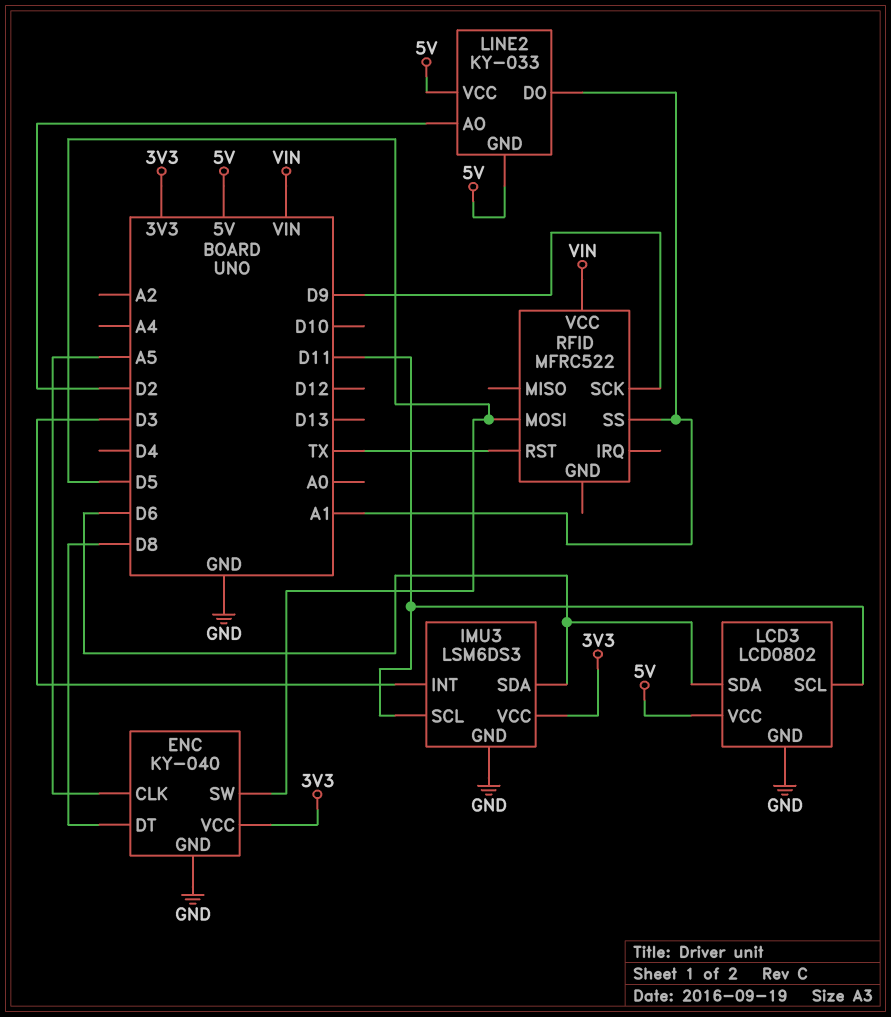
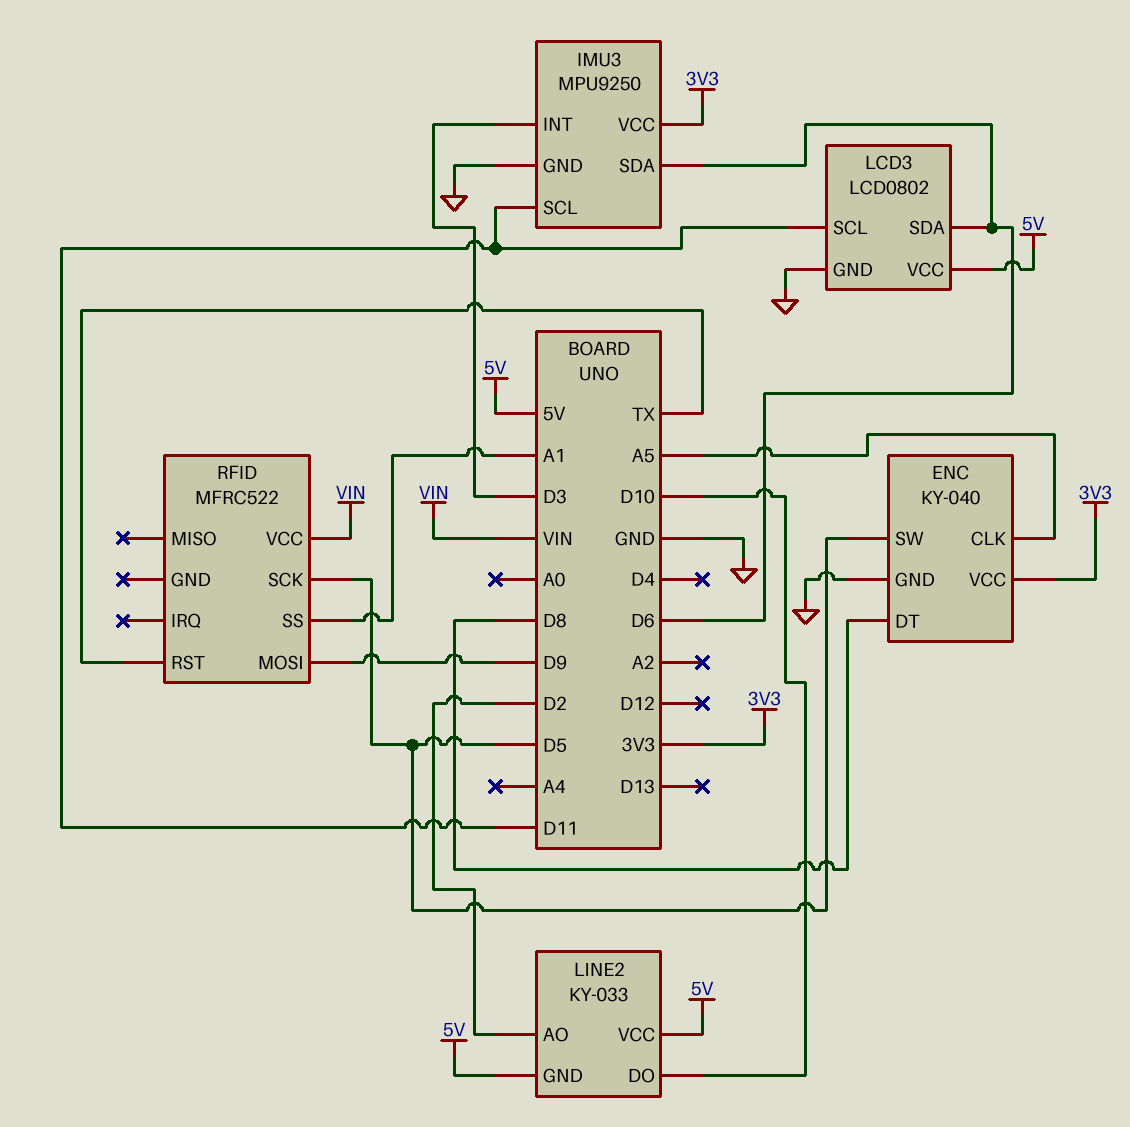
IMU3: LSM6DS3 -> MPU9250
LINE2 pin DO: A1 -> D10
RFID pin MOSI: D5 -> D9
RFID pin SCK: D9 -> D5

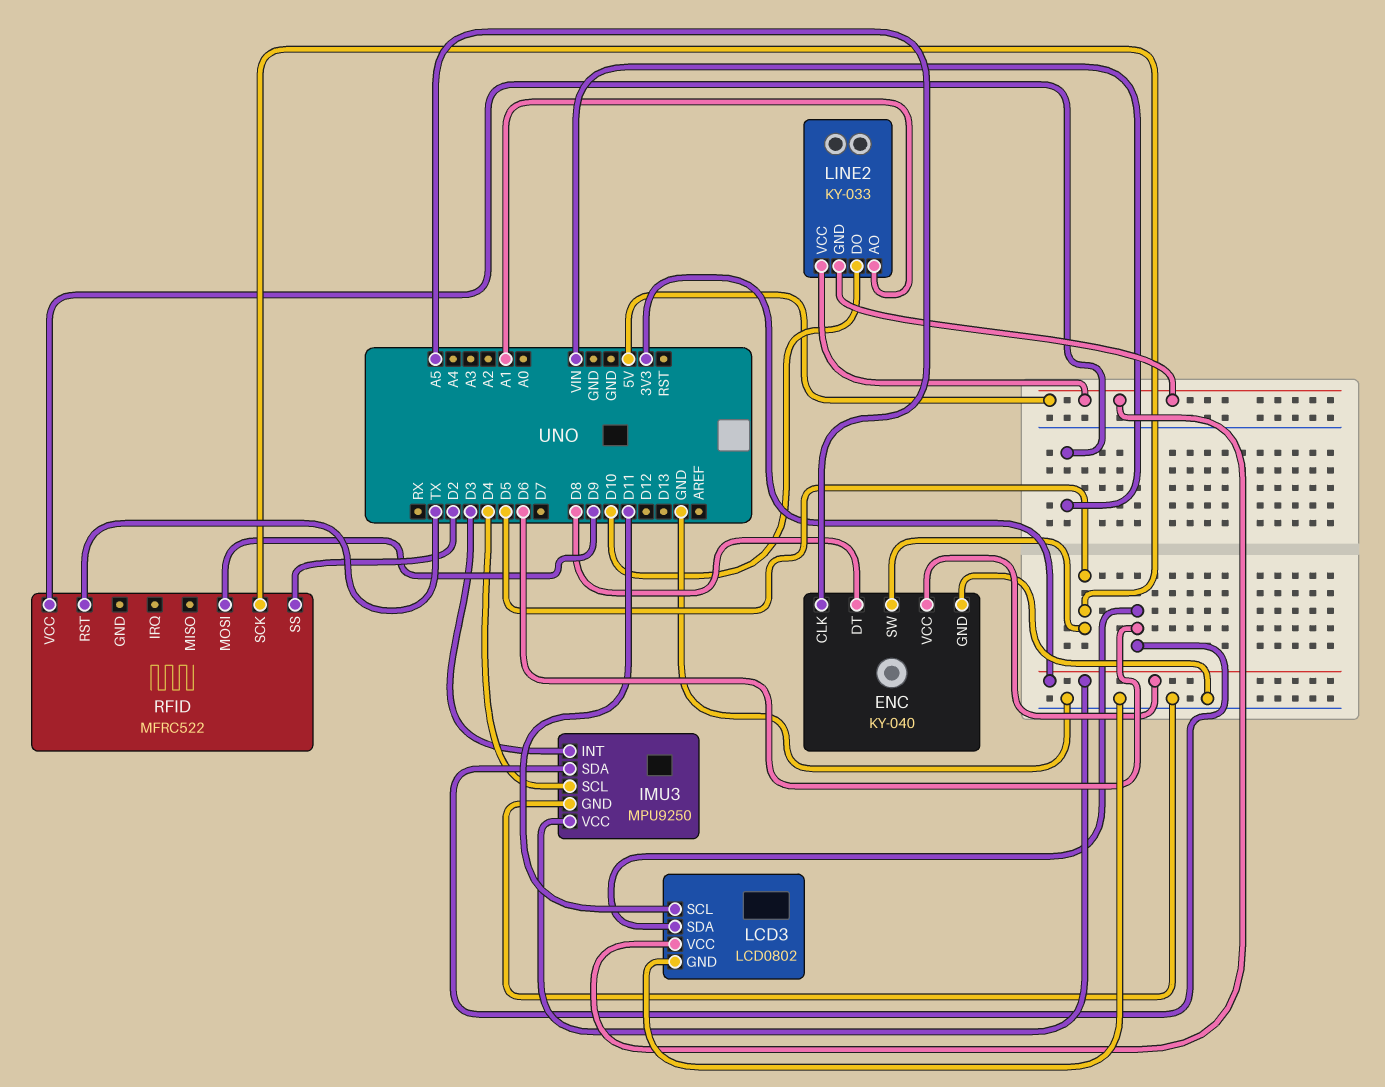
IMU3 pin SCL: D11 -> D4
LINE2 pin AO: D2 -> A1
RFID pin SS: A1 -> D2

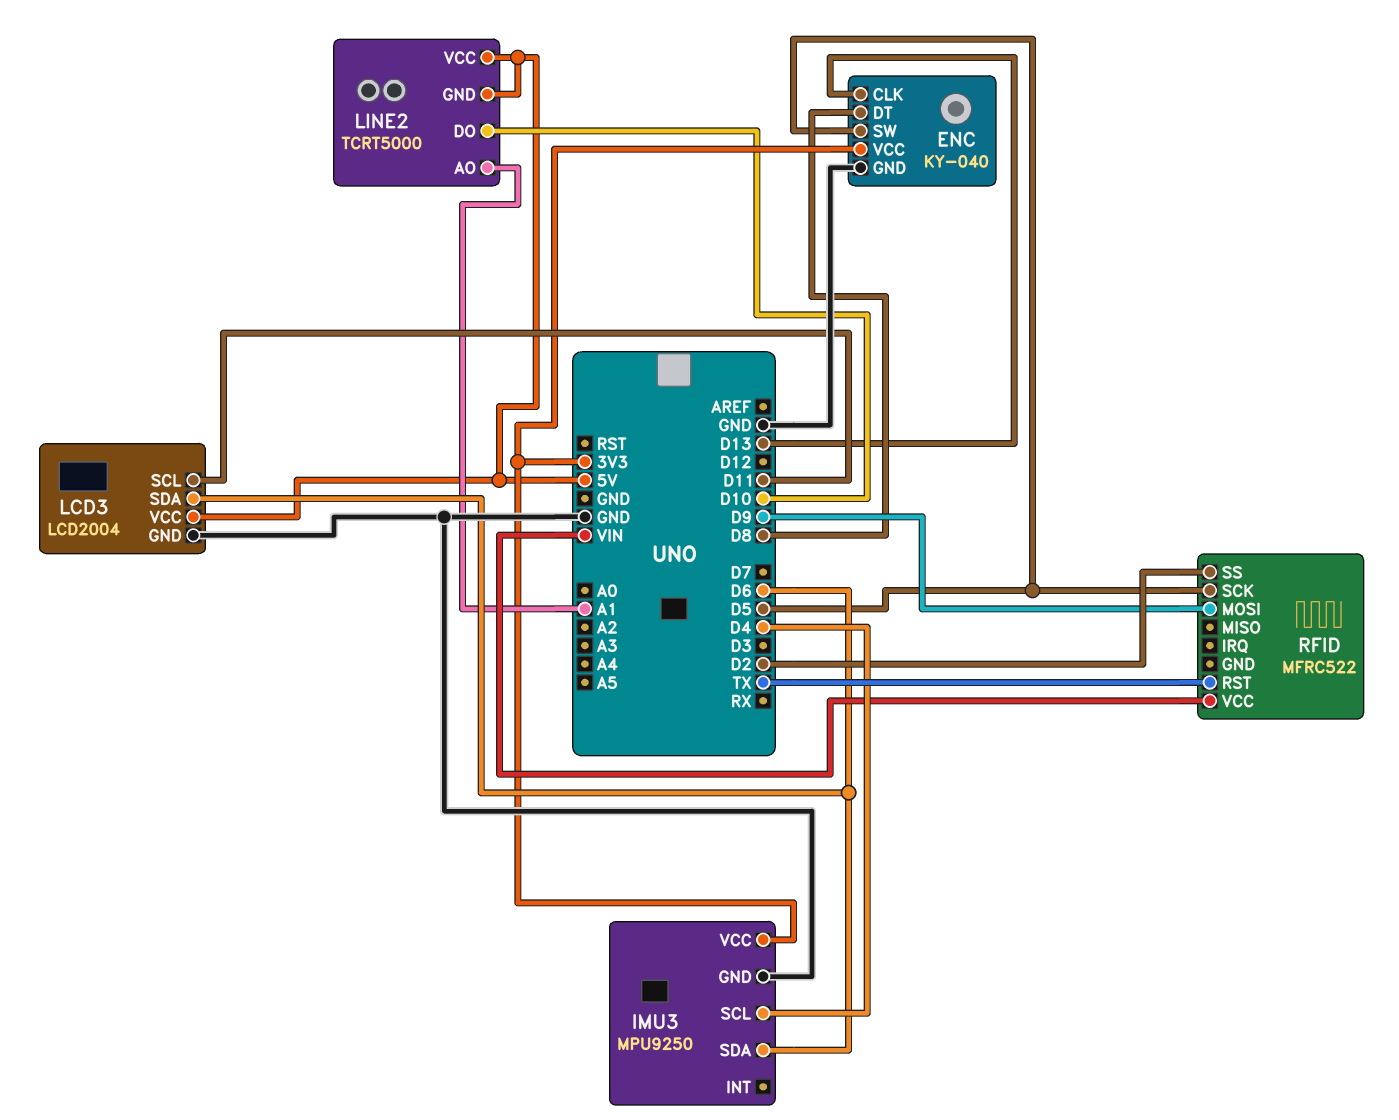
ENC pin CLK: A5 -> D13
IMU3 pin INT: D3 -> none
LCD3: LCD0802 -> LCD2004
LINE2: KY-033 -> TCRT5000

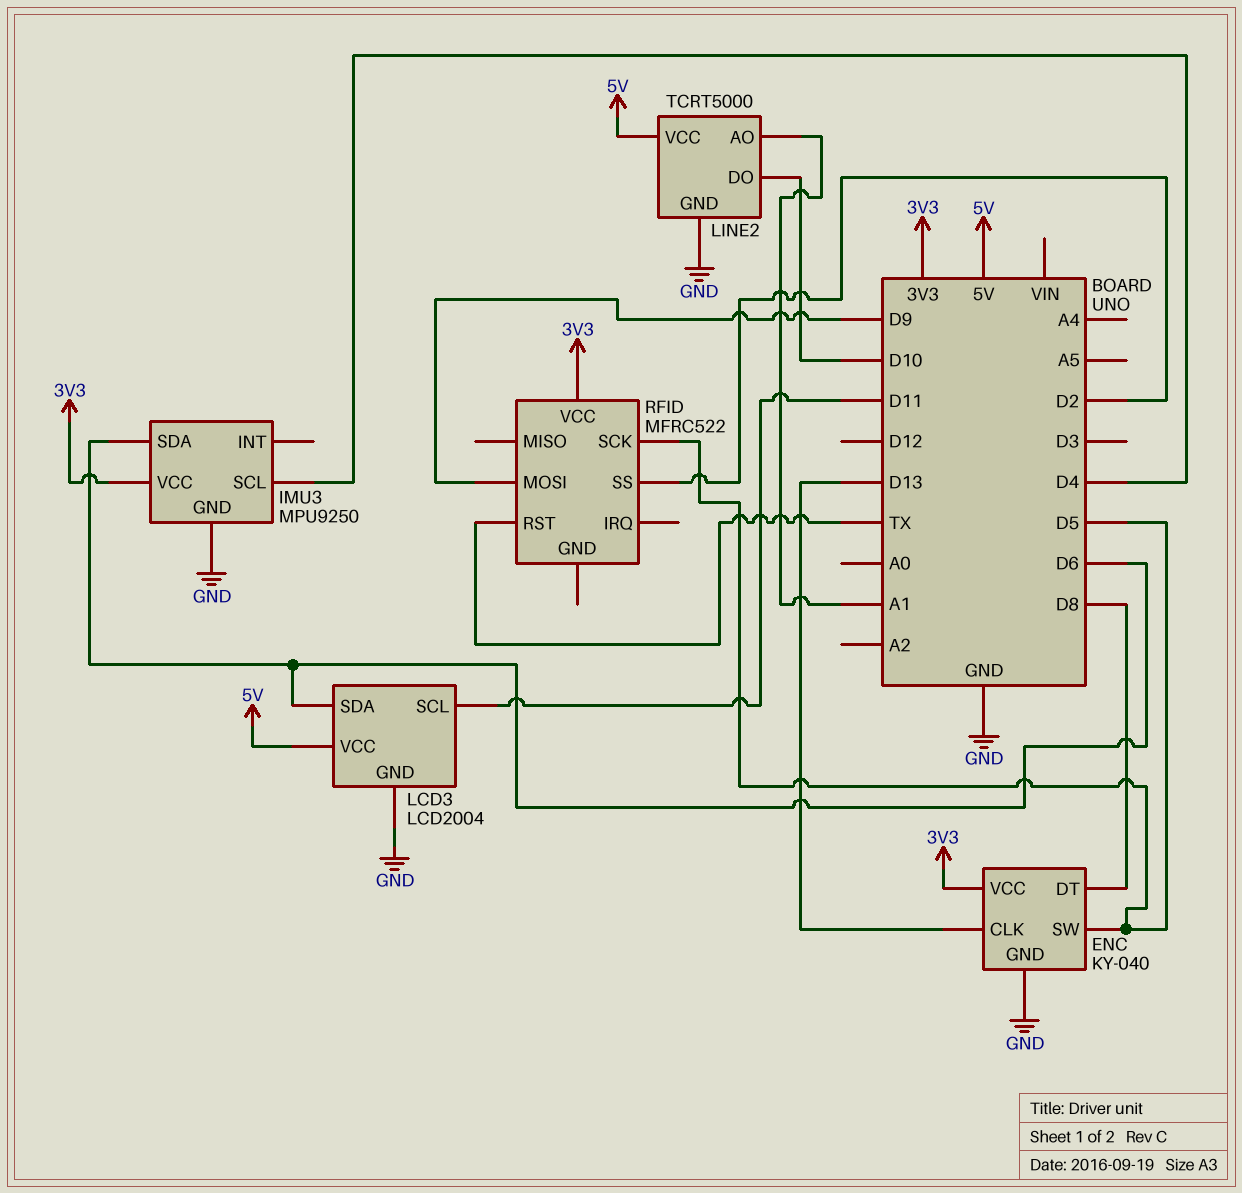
LINE2 pin GND: 5V -> GND
RFID pin VCC: VIN -> 3V3

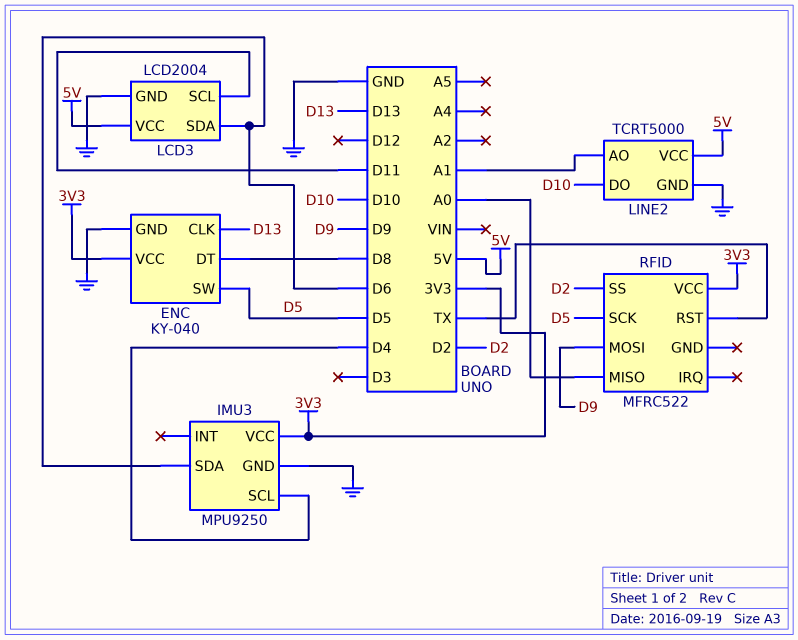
RFID pin MISO: none -> A0

